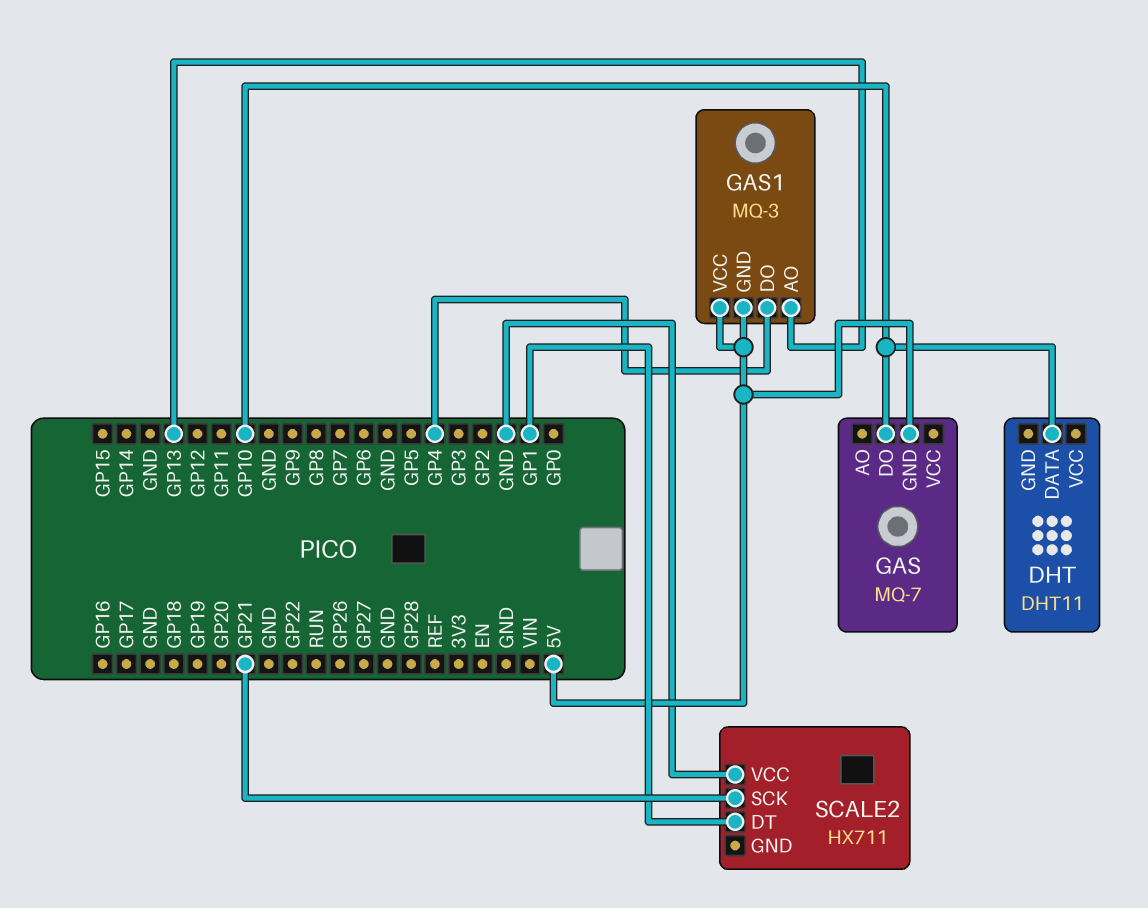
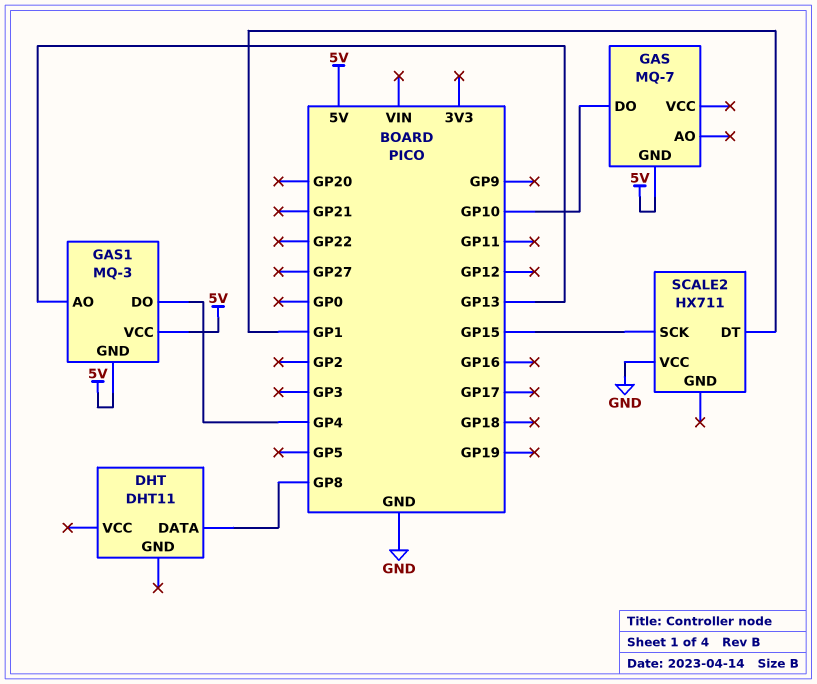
DHT pin DATA: GP10 -> GP8
SCALE2 pin SCK: GP21 -> GP15

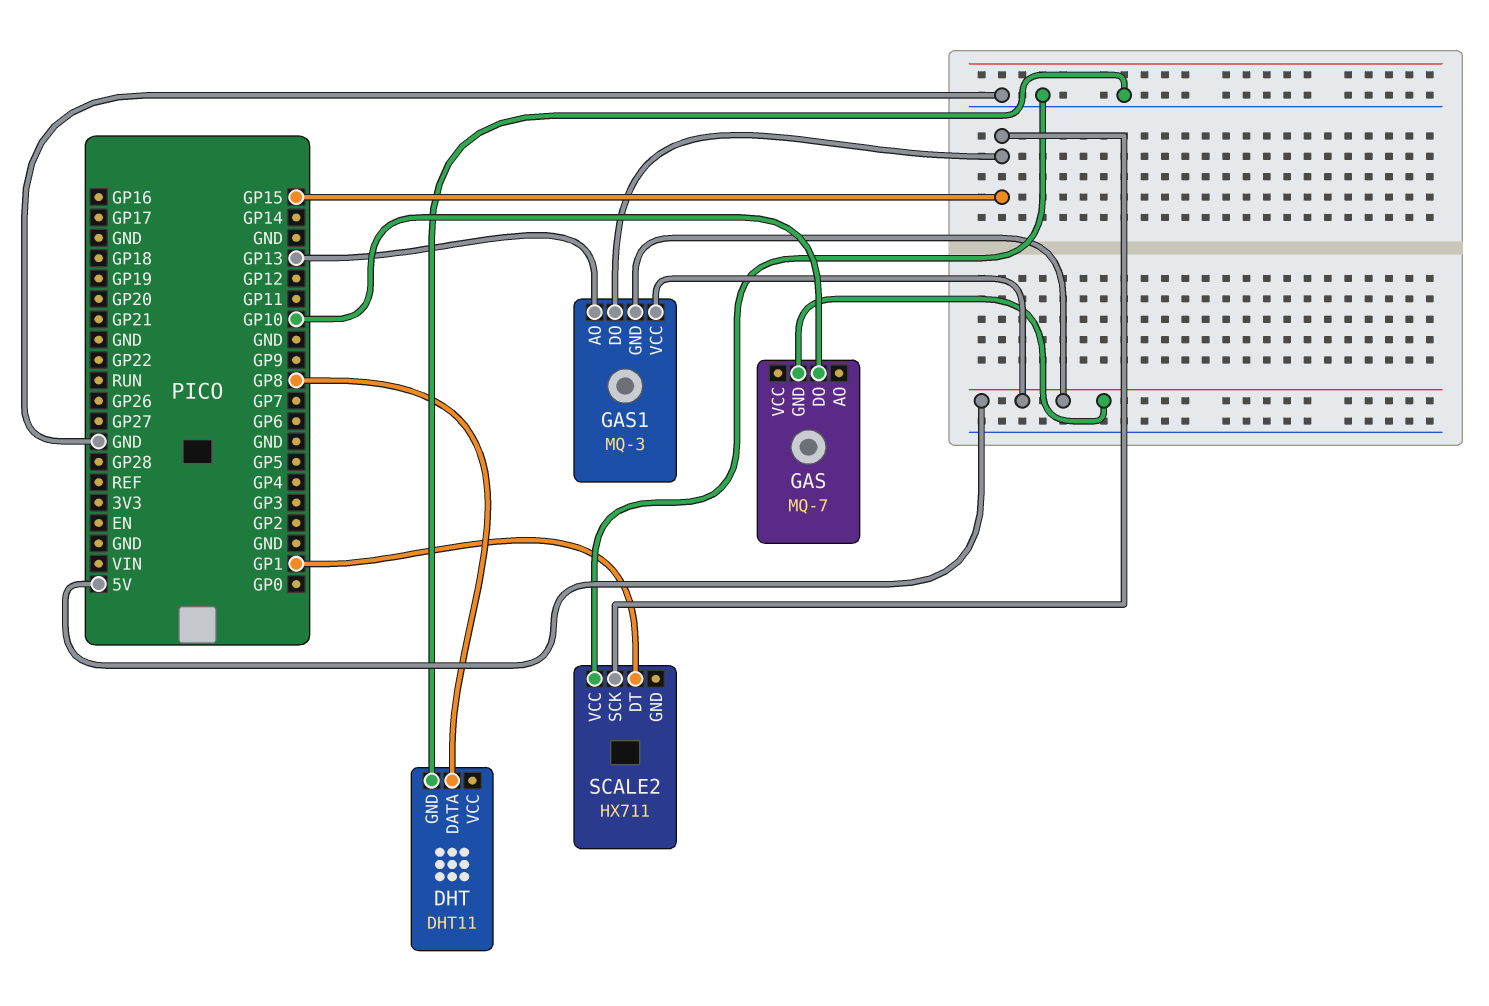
DHT pin GND: none -> GND
GAS1 pin DO: GP4 -> GP15

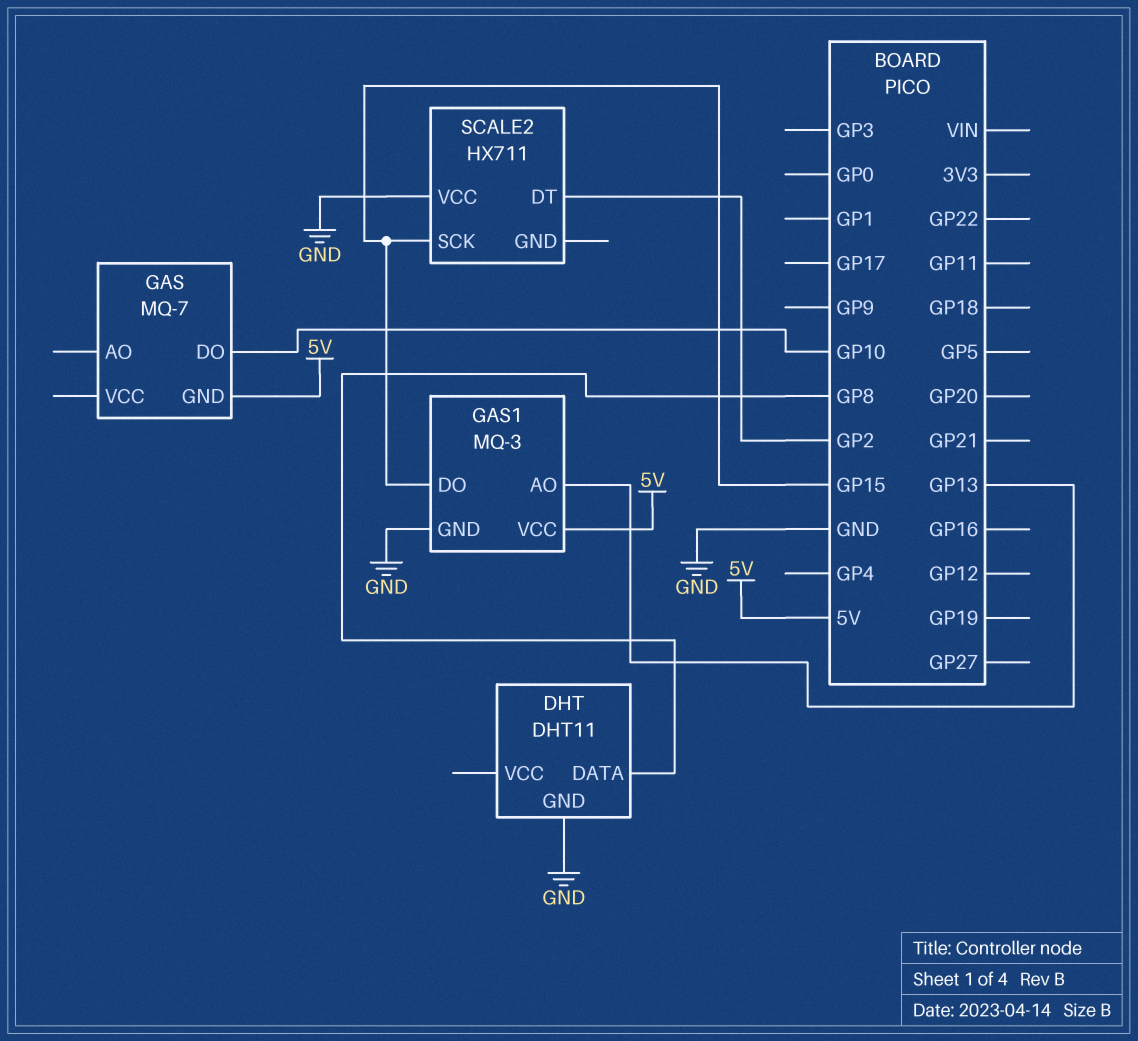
GAS1 pin GND: 5V -> GND
SCALE2 pin DT: GP1 -> GP2

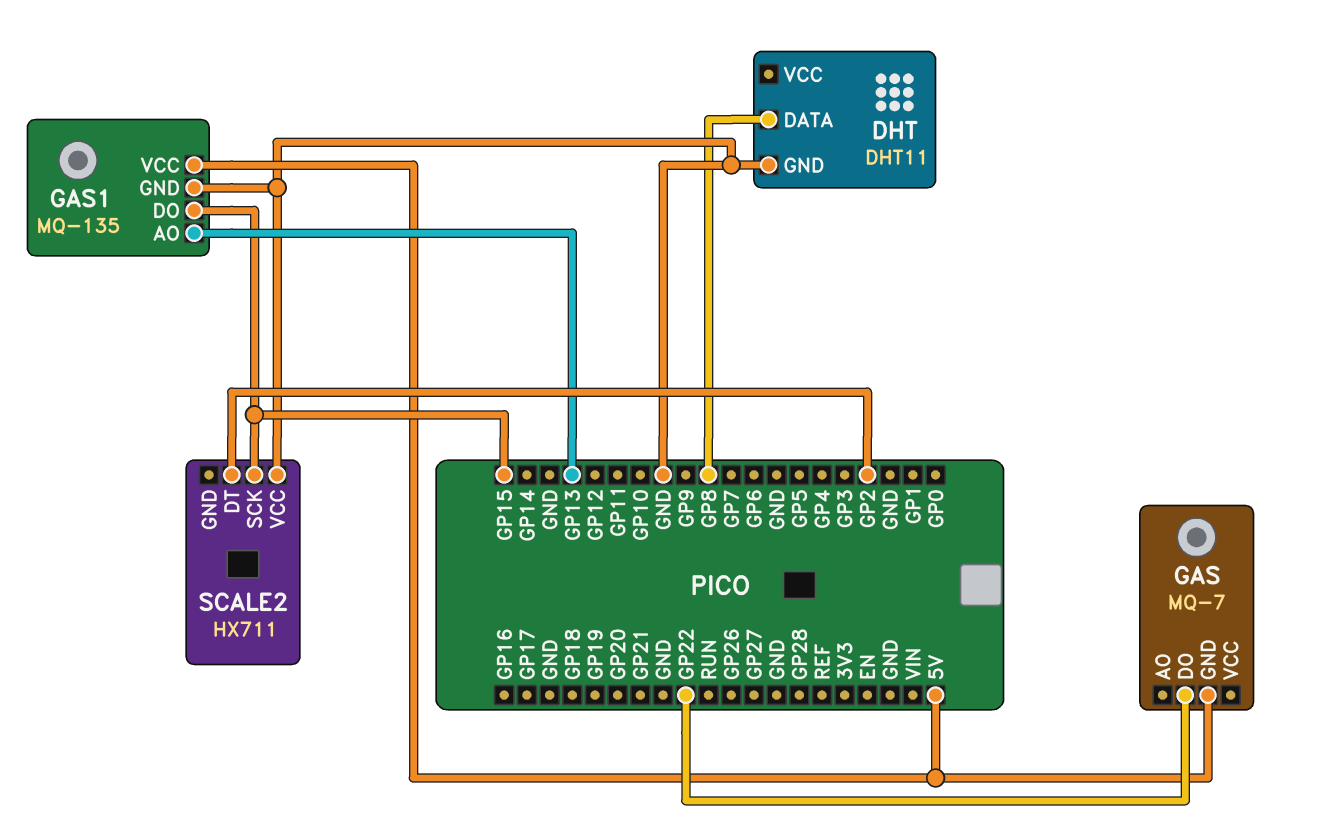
GAS pin DO: GP10 -> GP22
GAS1: MQ-3 -> MQ-135

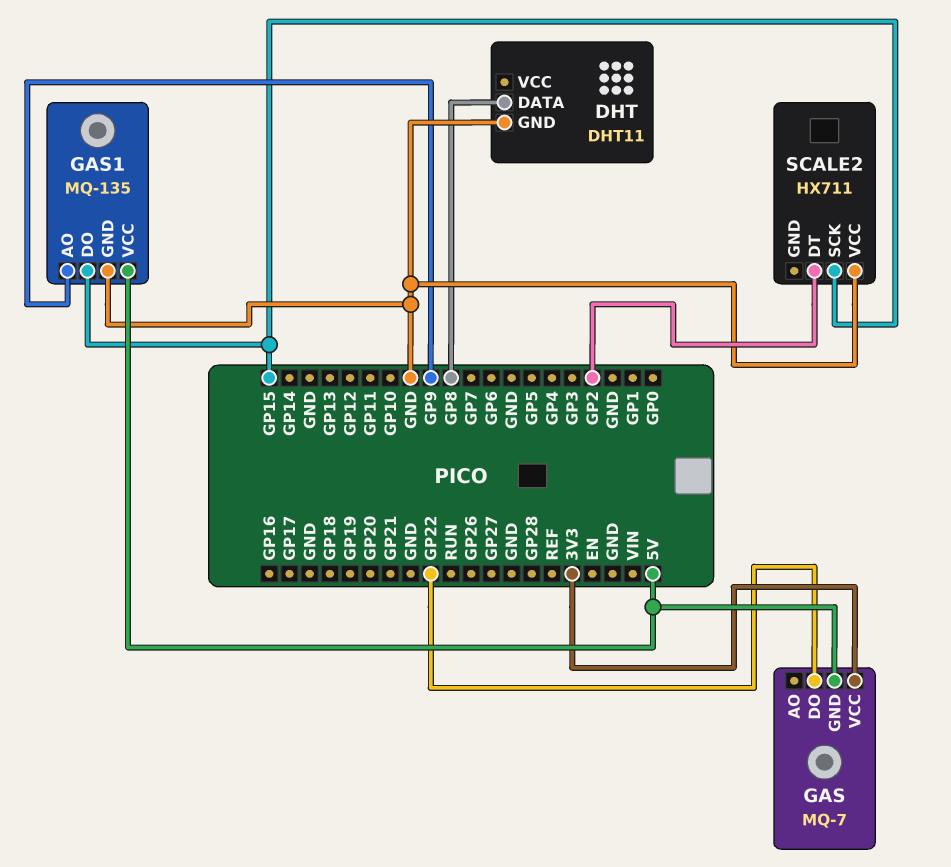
GAS pin VCC: none -> 3V3
GAS1 pin AO: GP13 -> GP9

